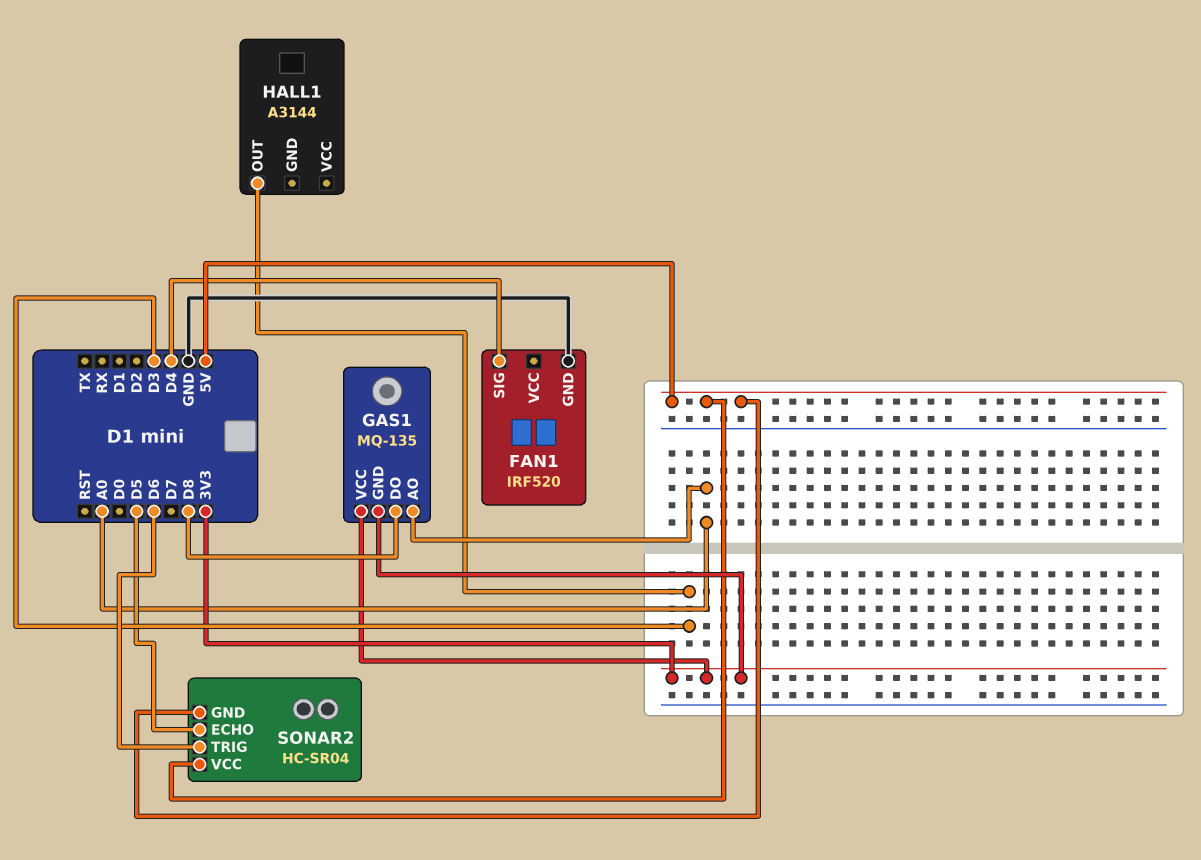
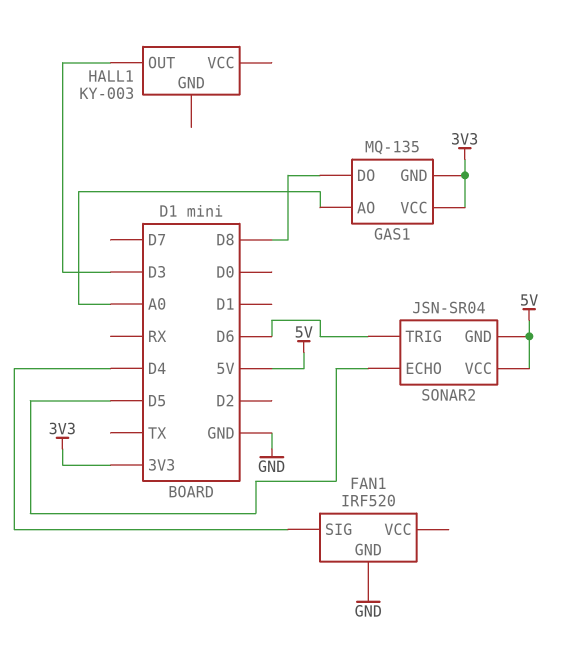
HALL1: A3144 -> KY-003
SONAR2: HC-SR04 -> JSN-SR04

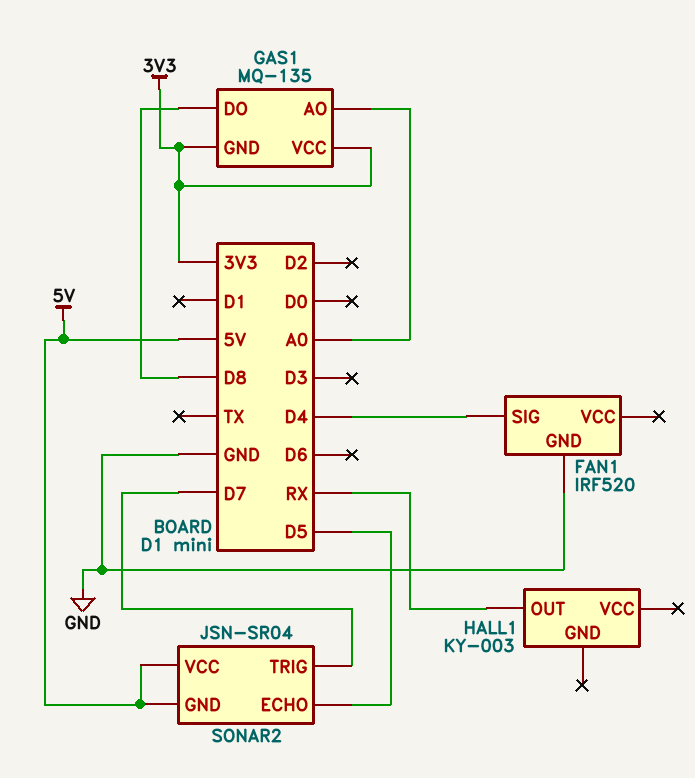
HALL1 pin OUT: D3 -> RX
SONAR2 pin TRIG: D6 -> D7

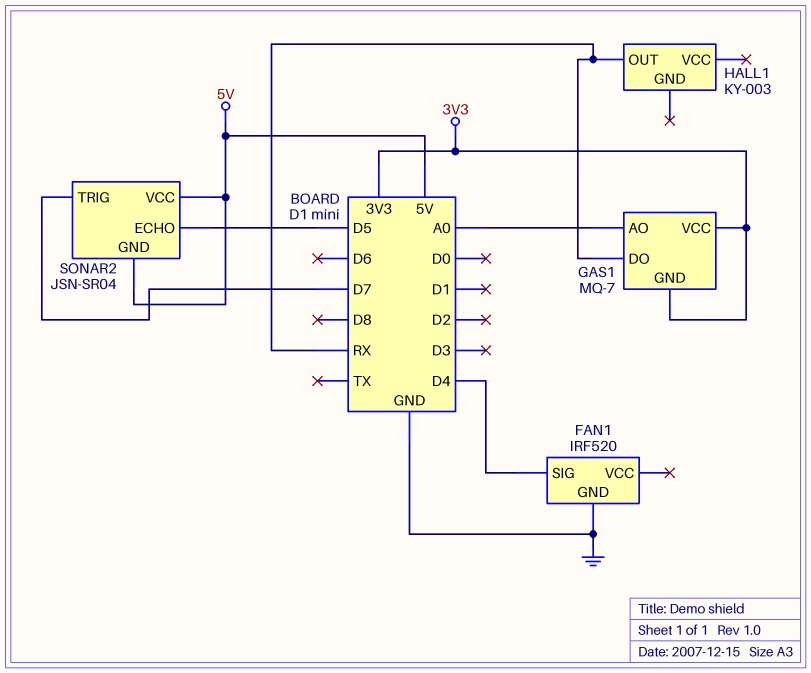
GAS1: MQ-135 -> MQ-7
GAS1 pin DO: D8 -> RX

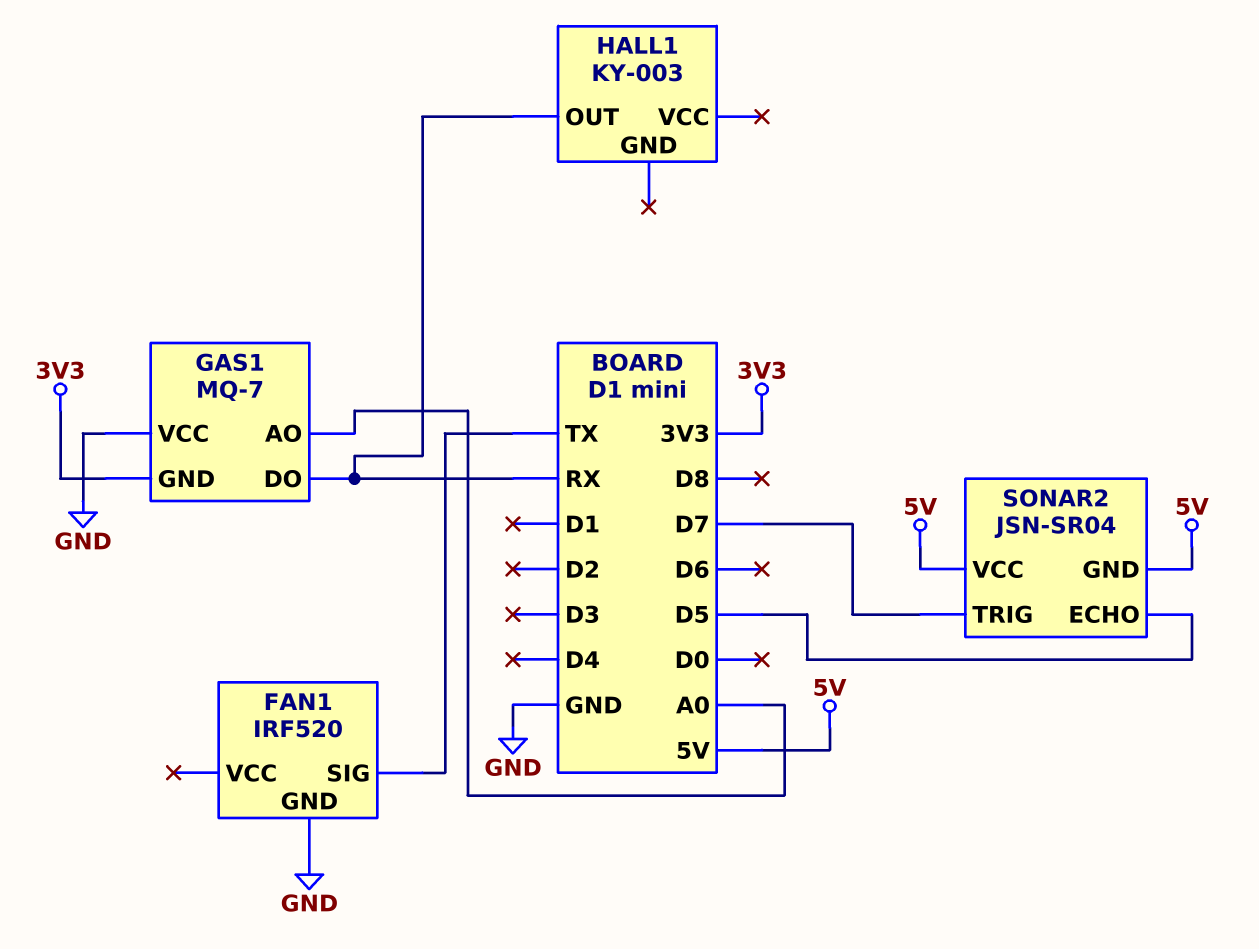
FAN1 pin SIG: D4 -> TX
GAS1 pin VCC: 3V3 -> GND

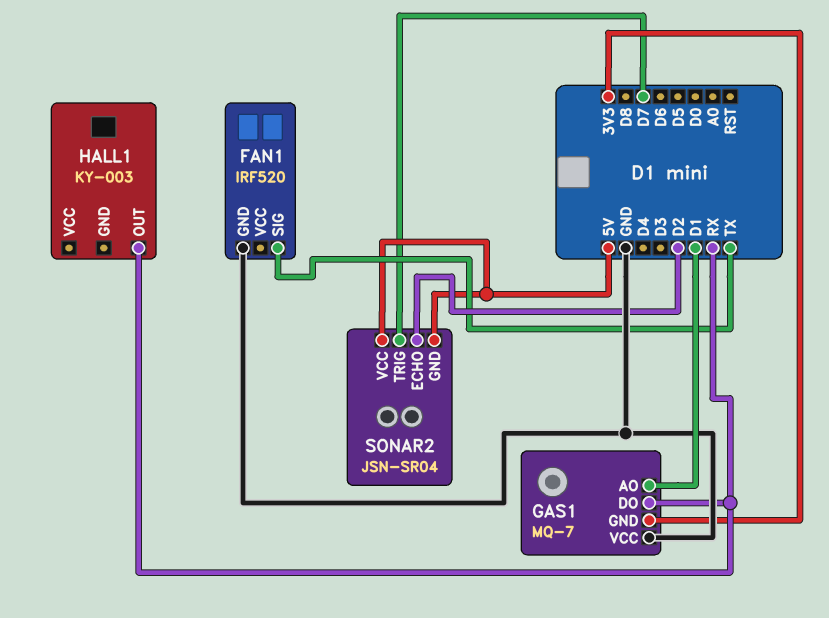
GAS1 pin AO: A0 -> D1
SONAR2 pin ECHO: D5 -> D2

